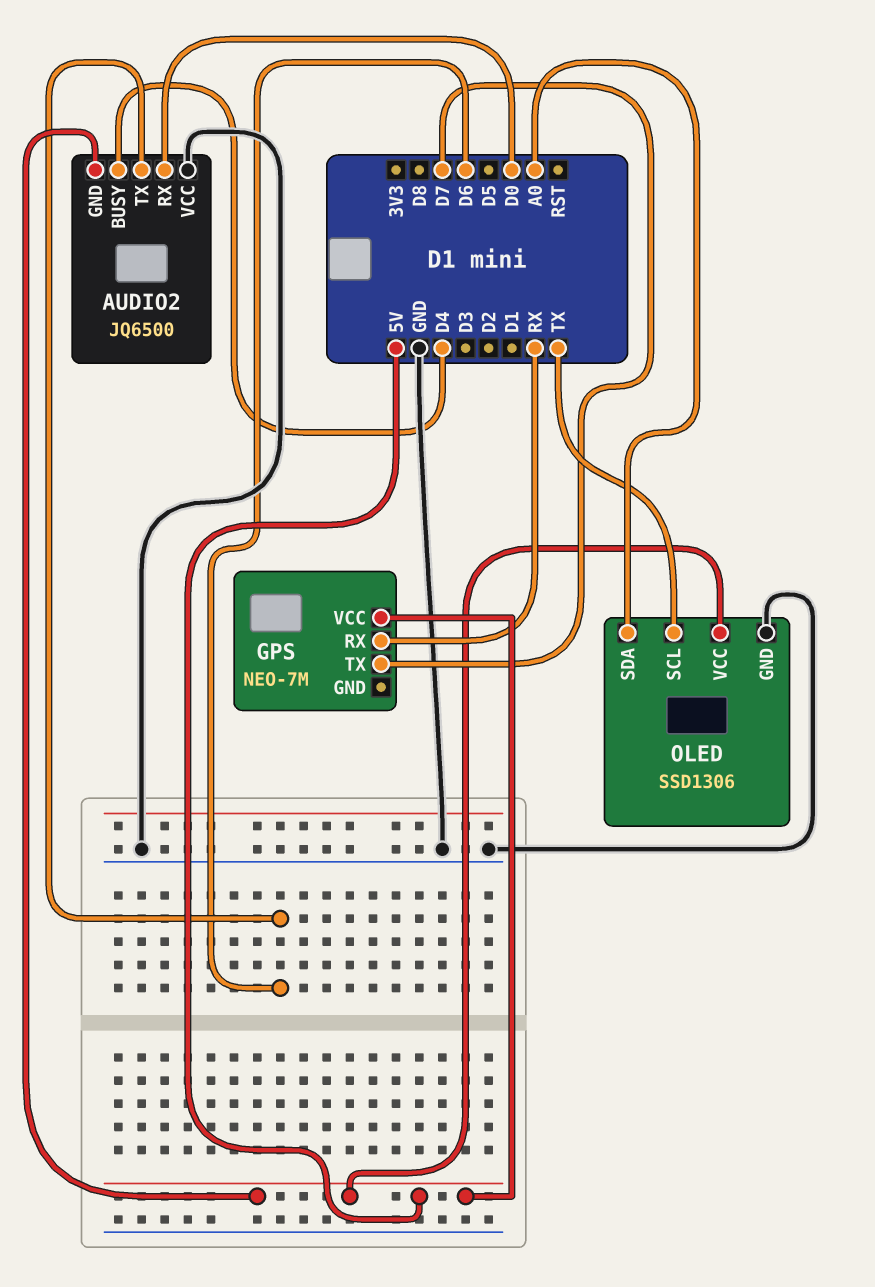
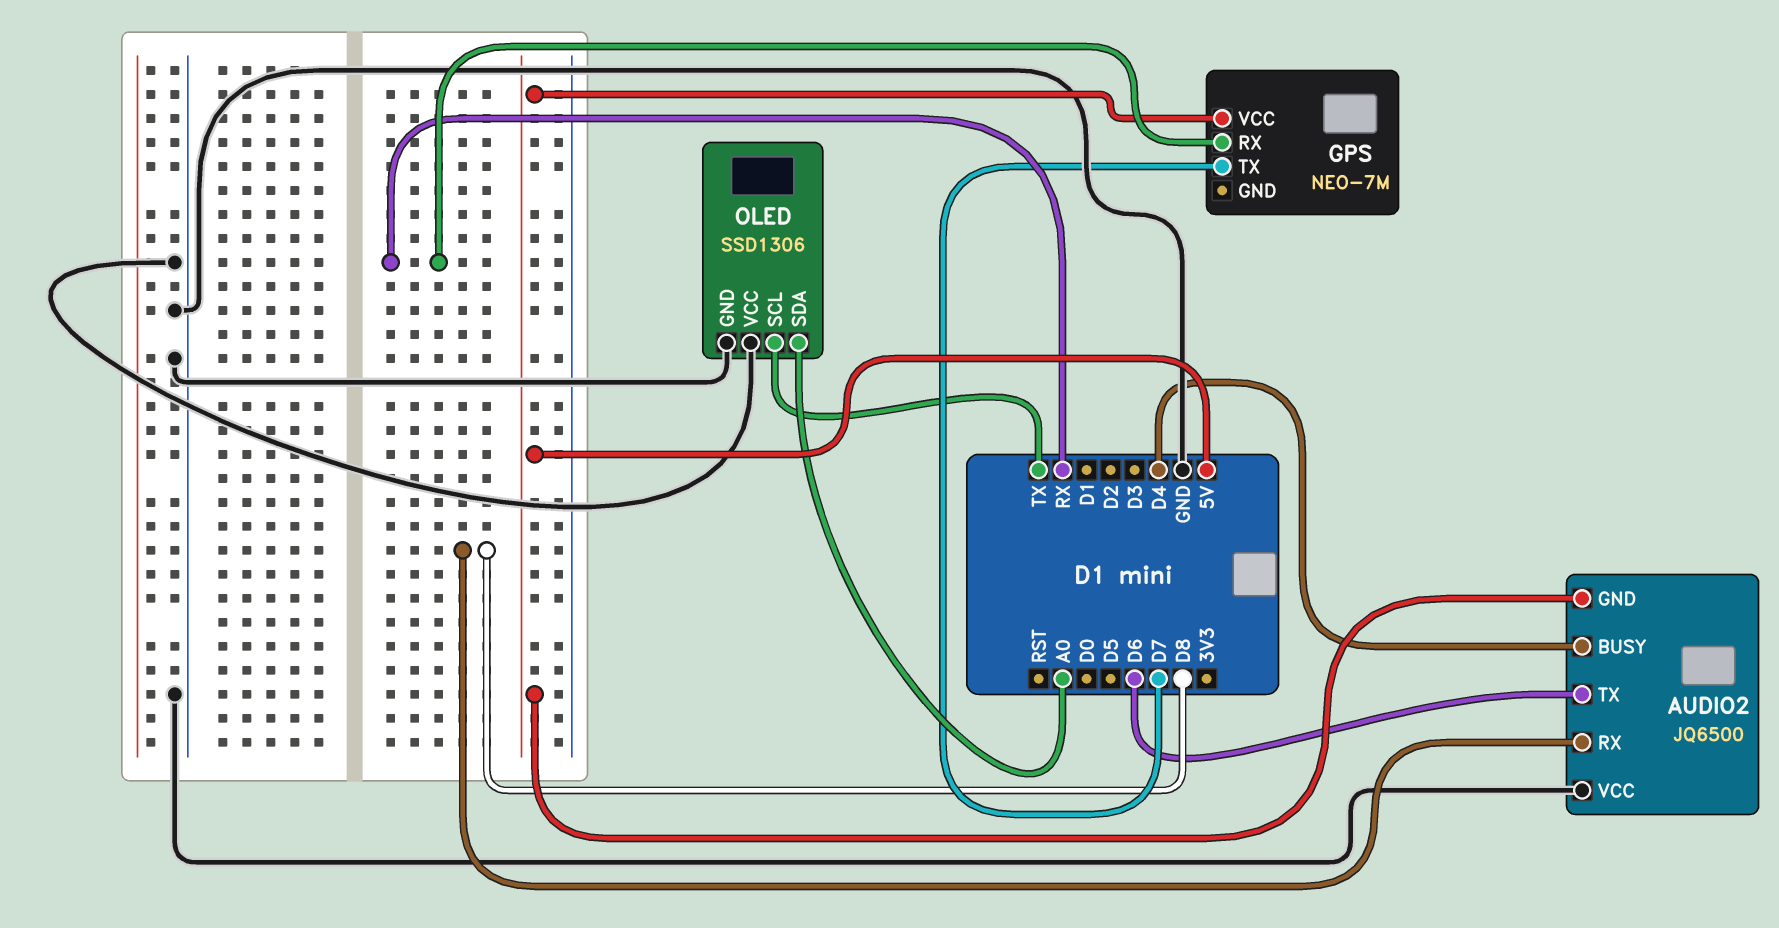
AUDIO2 pin RX: D0 -> D8
OLED pin VCC: 5V -> GND

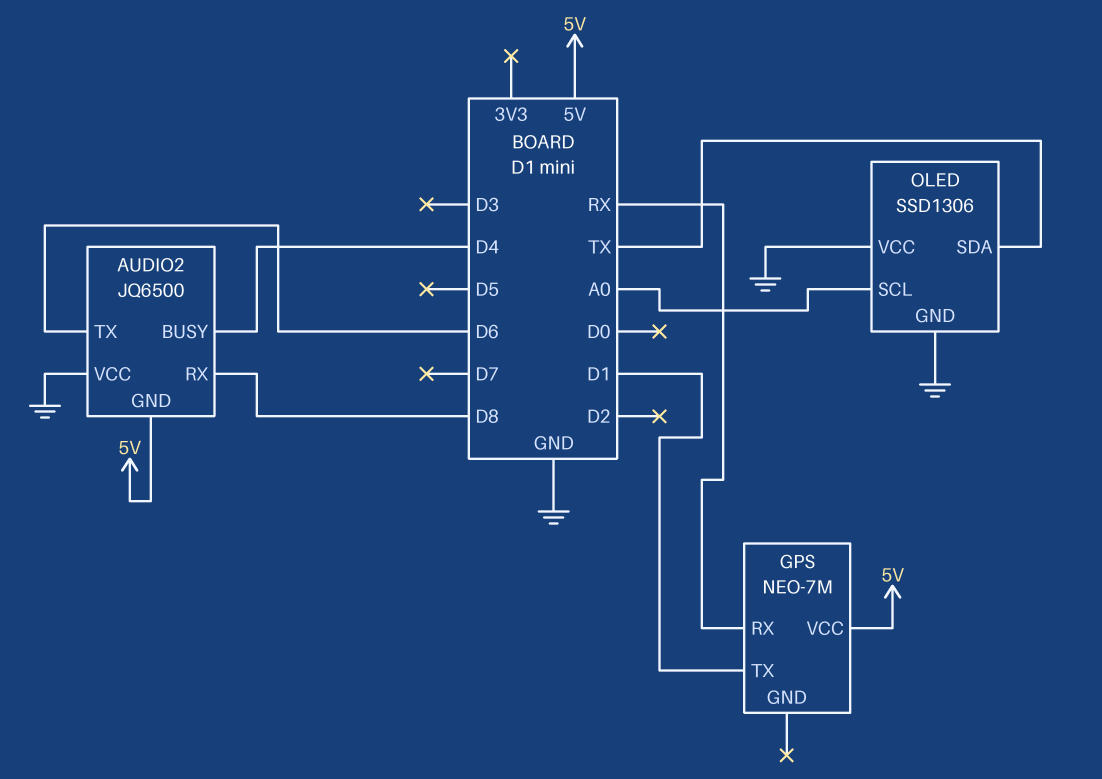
GPS pin TX: D7 -> D1
OLED pin SCL: TX -> A0
OLED pin SDA: A0 -> TX

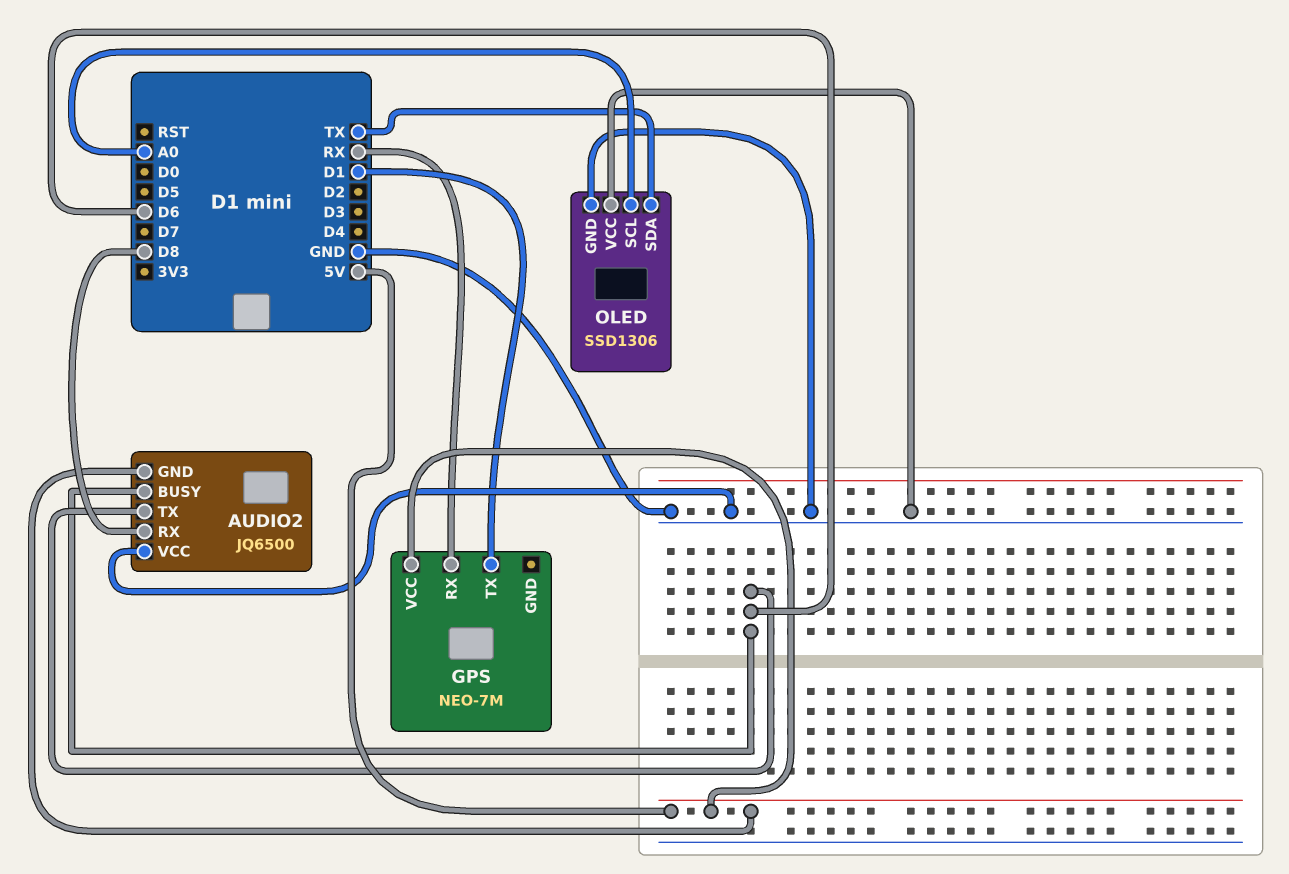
AUDIO2 pin BUSY: D4 -> D6

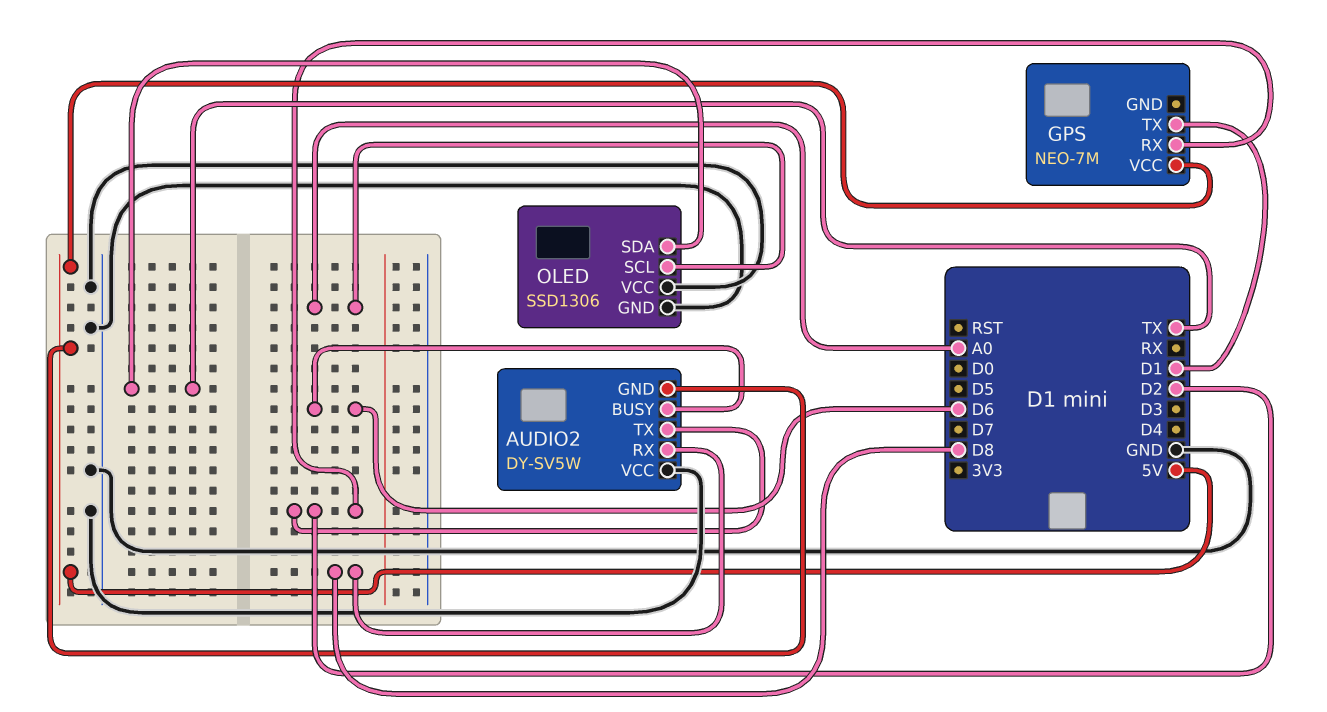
AUDIO2: JQ6500 -> DY-SV5W
AUDIO2 pin TX: D6 -> D2
GPS pin RX: RX -> D2

